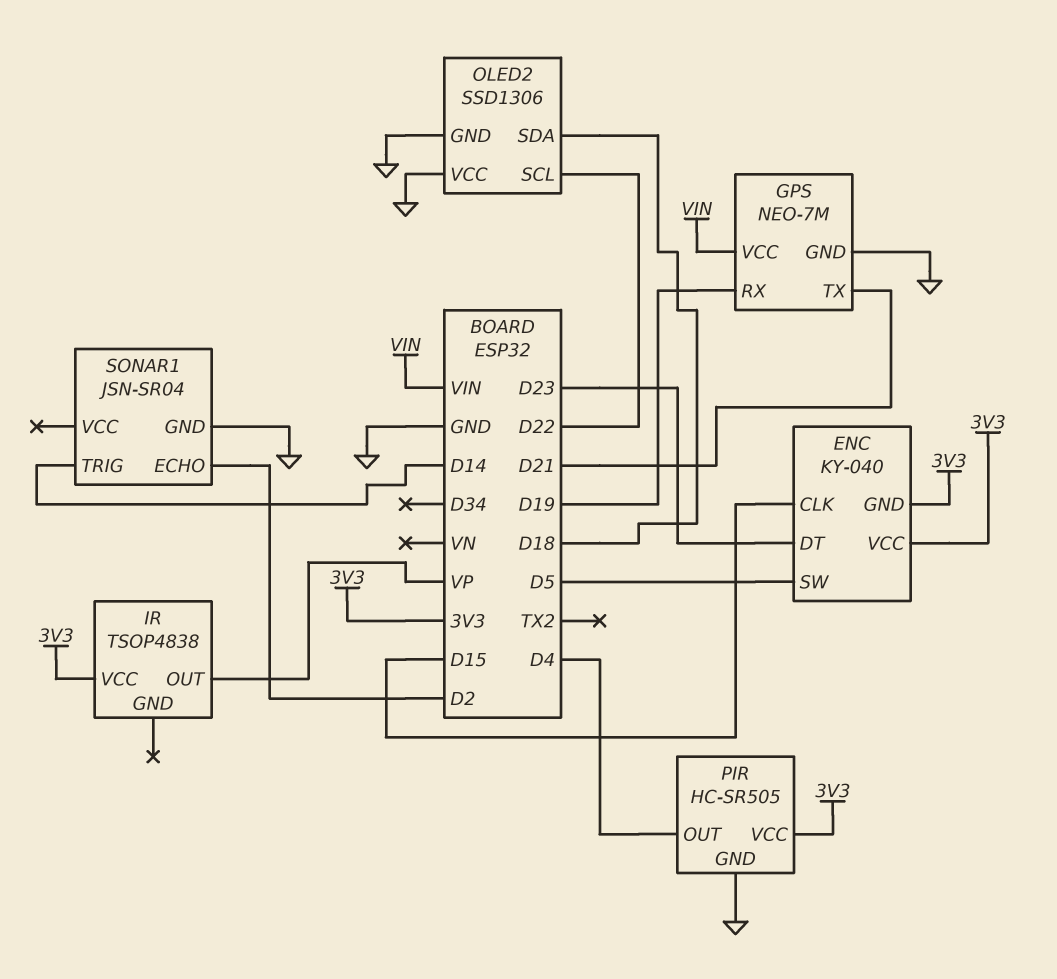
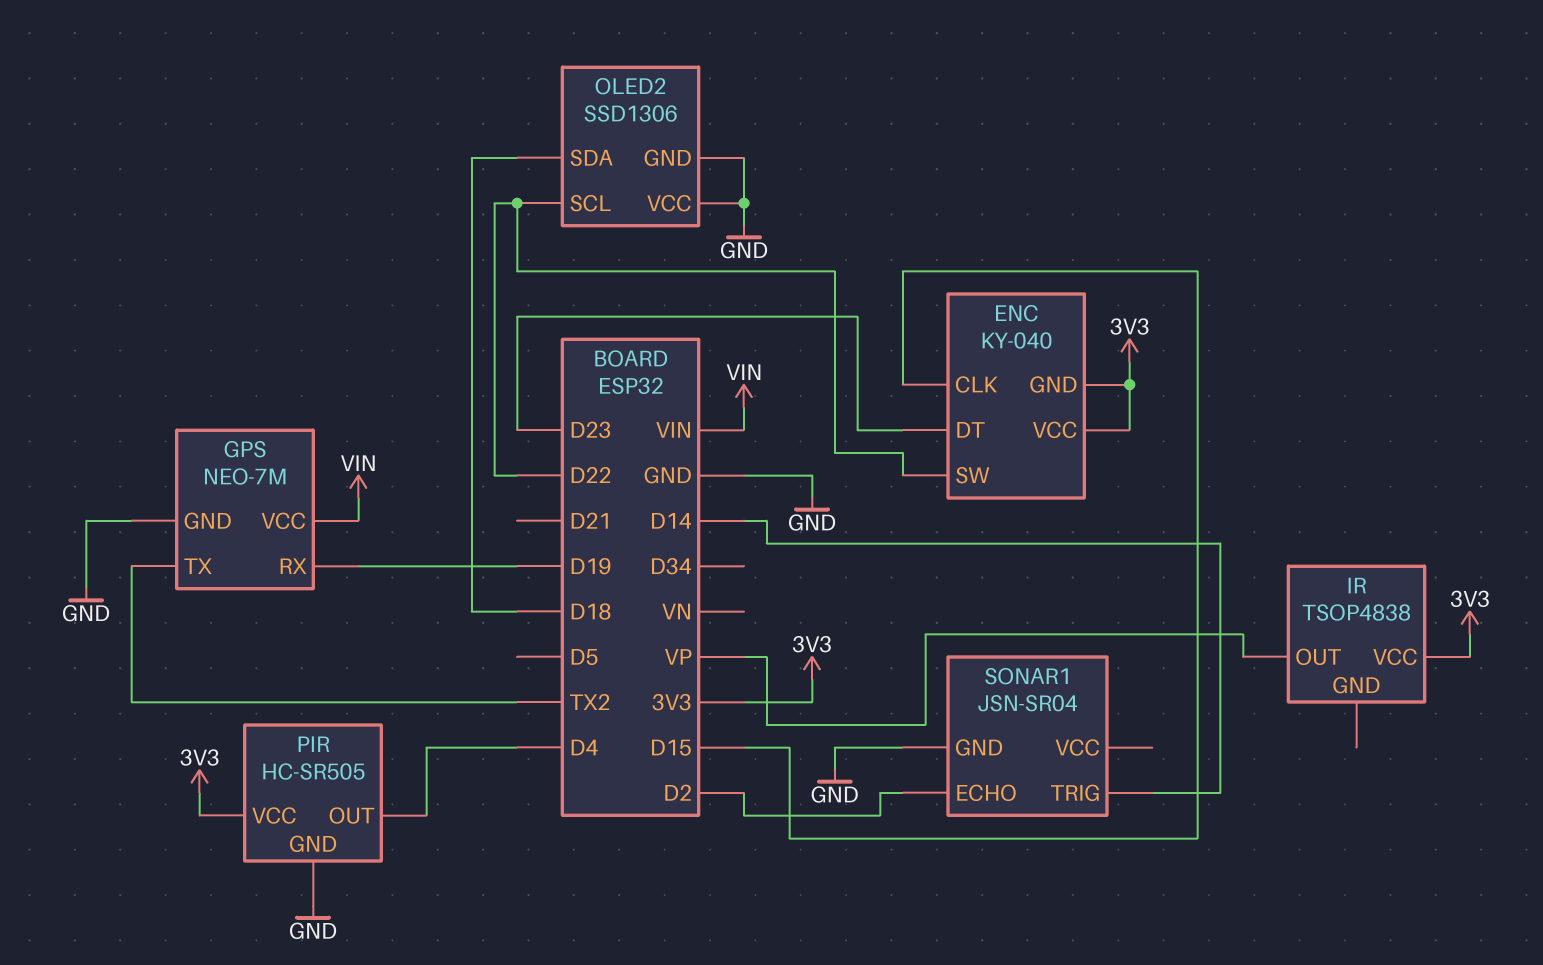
ENC pin SW: D5 -> D22
GPS pin TX: D21 -> TX2

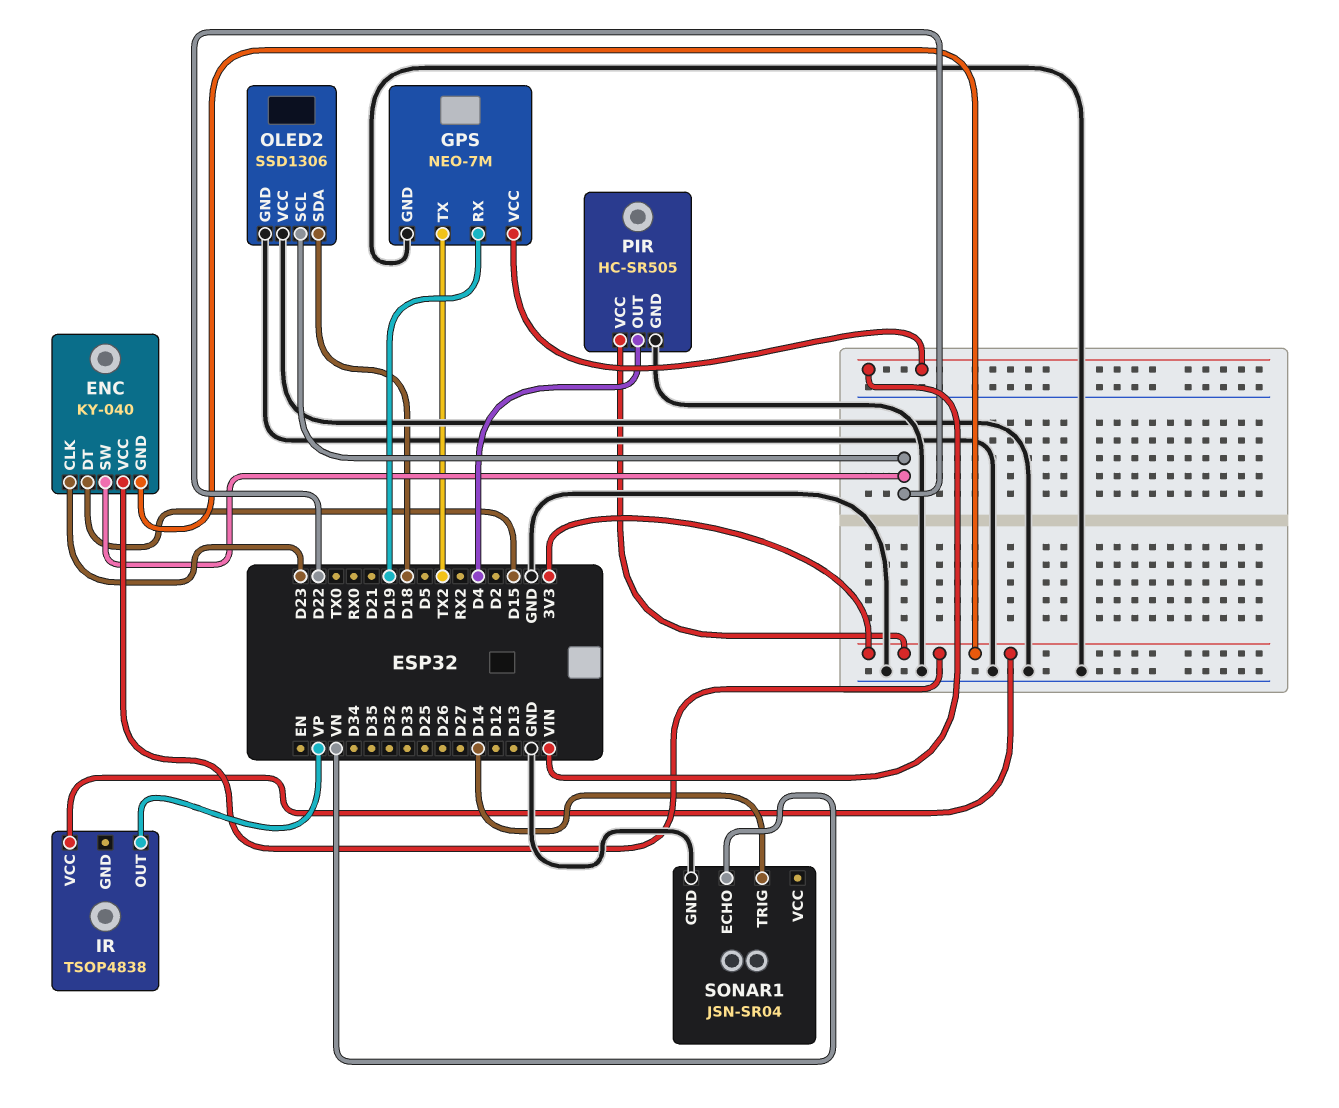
ENC pin CLK: D15 -> D23
ENC pin DT: D23 -> D15
SONAR1 pin ECHO: D2 -> VN

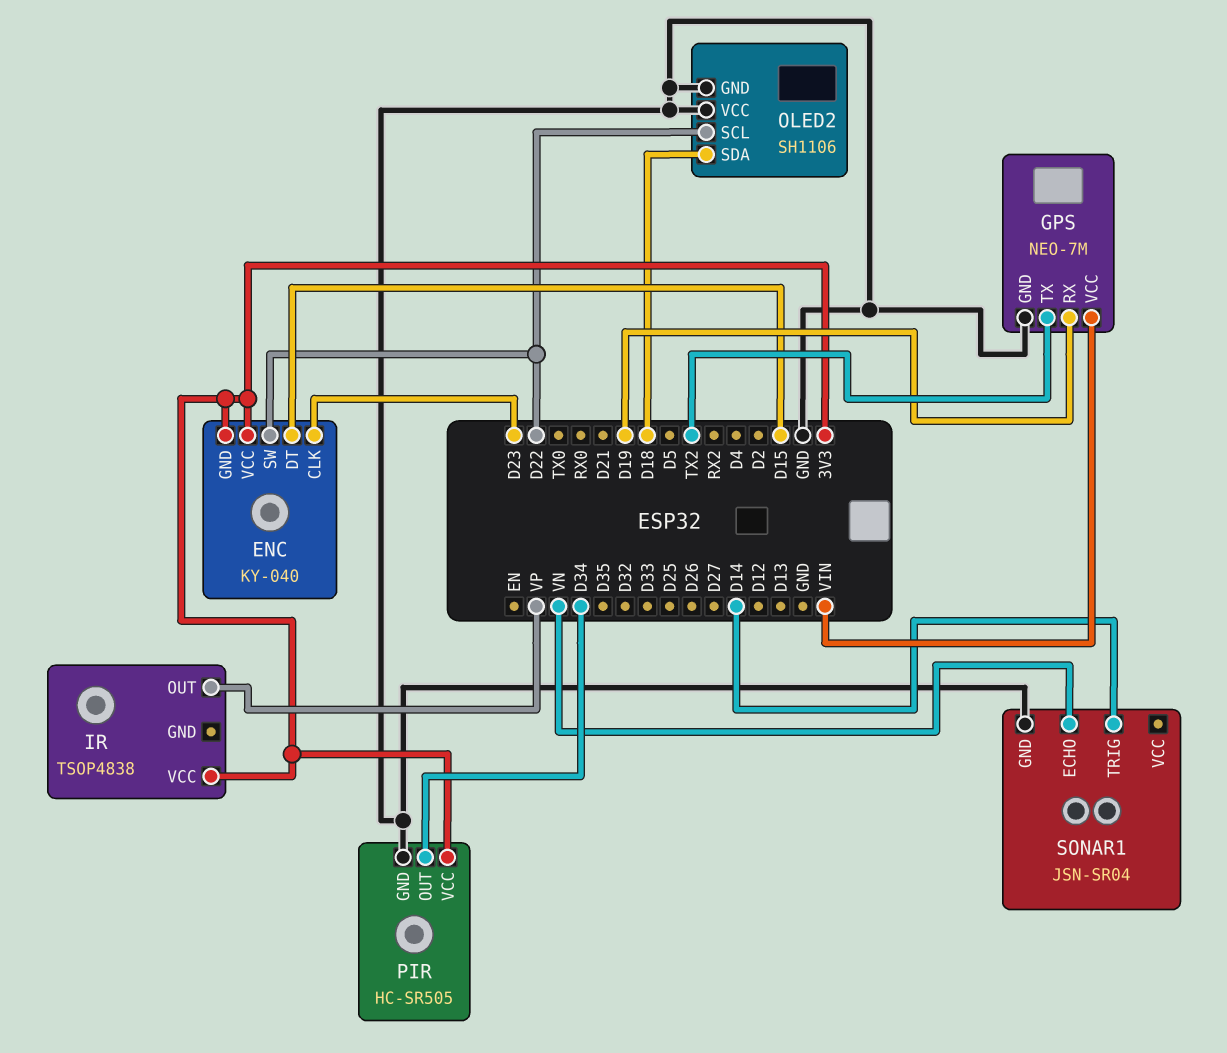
OLED2: SSD1306 -> SH1106
PIR pin OUT: D4 -> D34

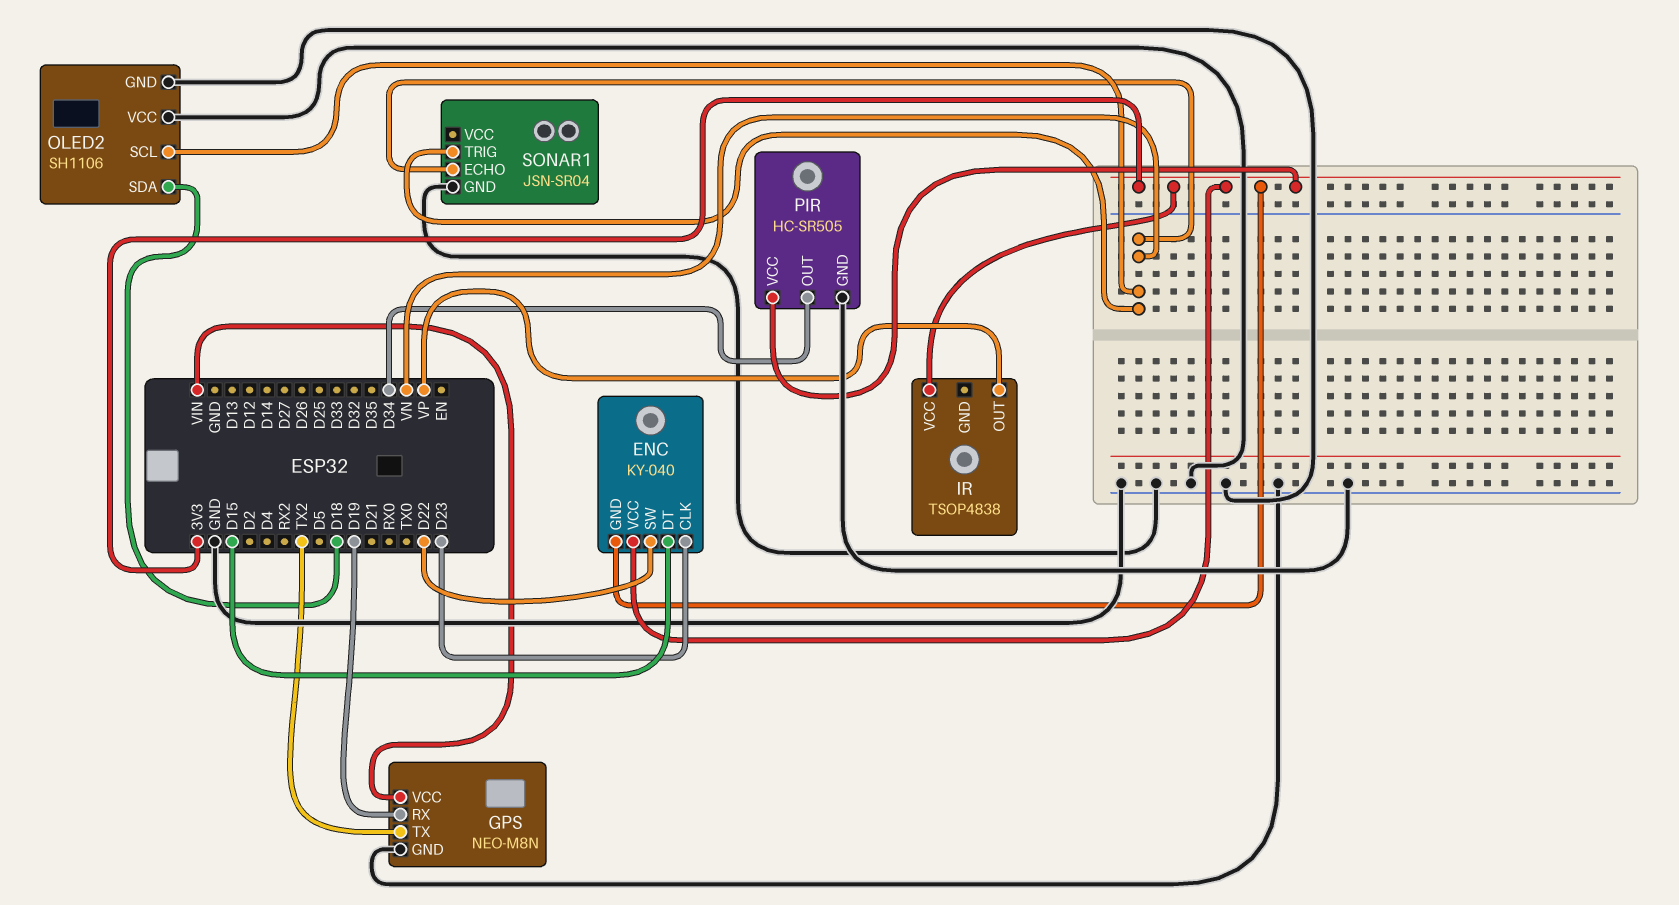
GPS: NEO-7M -> NEO-M8N
OLED2 pin SCL: D22 -> VN
SONAR1 pin TRIG: D14 -> VN

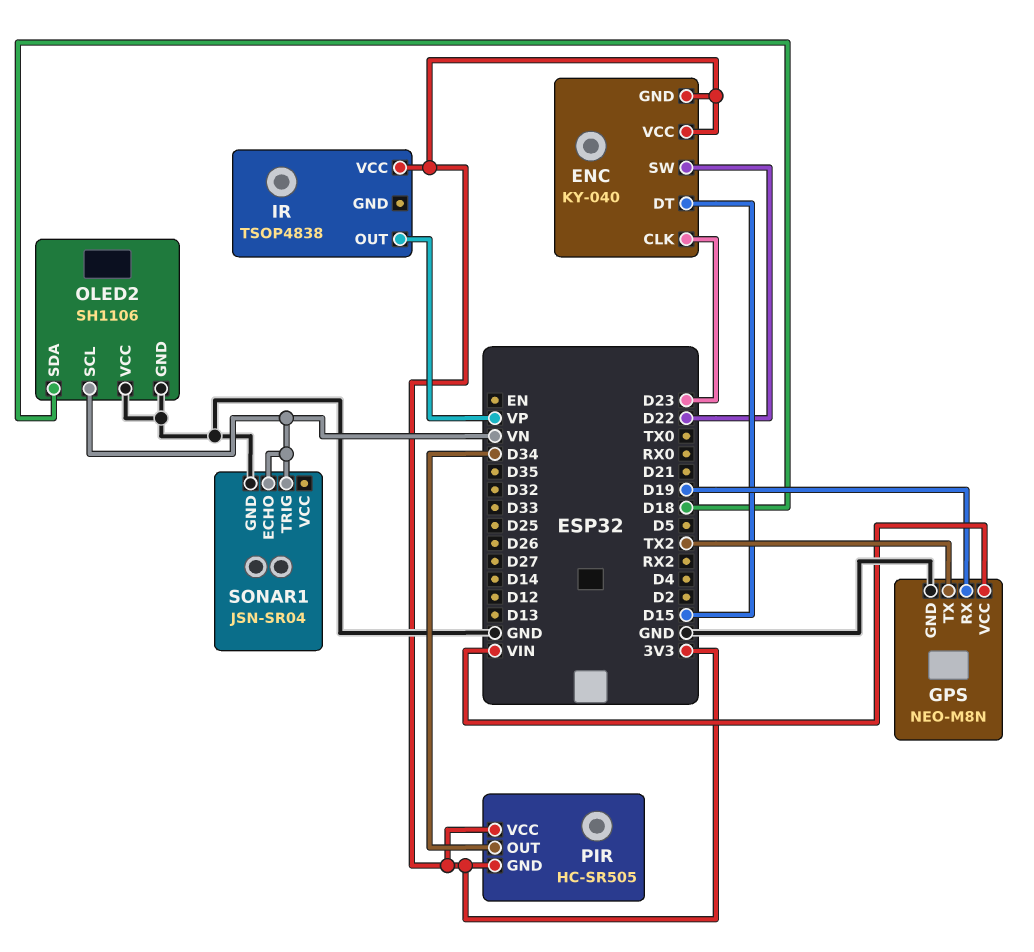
PIR pin GND: GND -> 3V3

